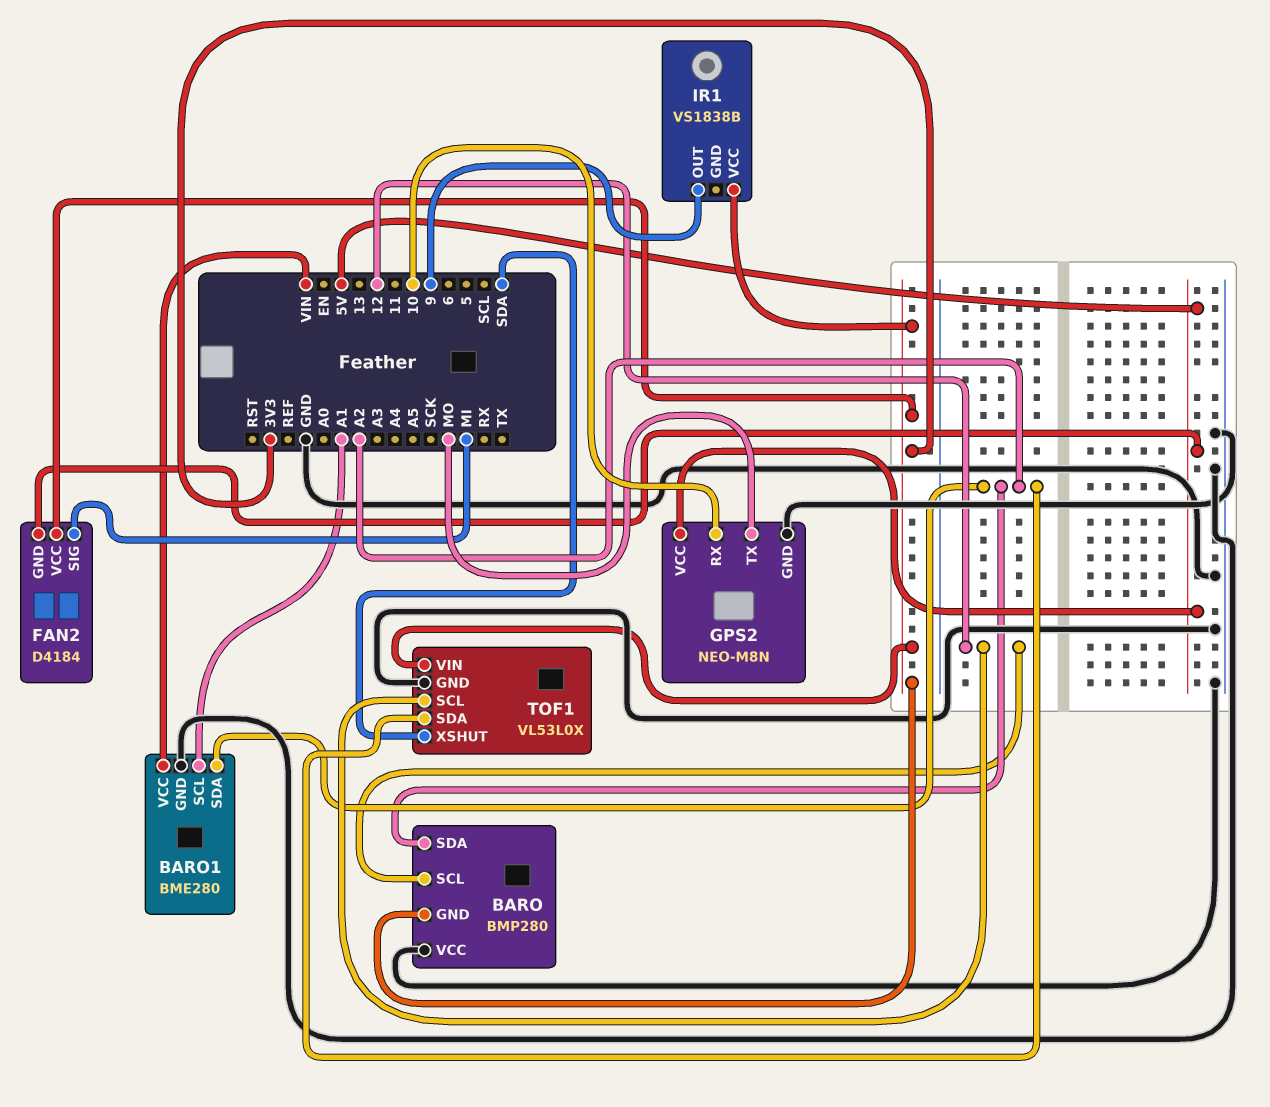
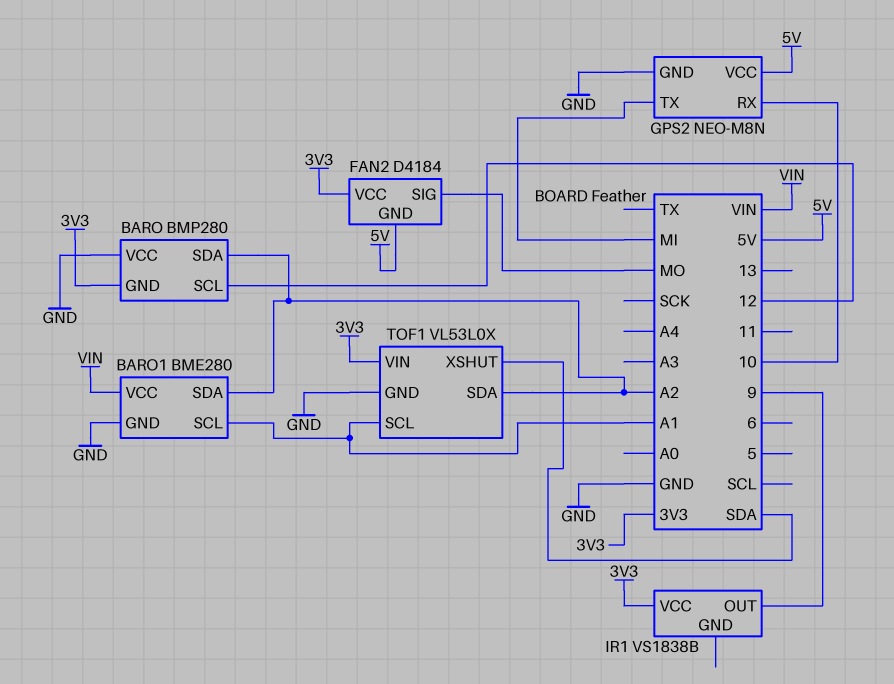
FAN2 pin SIG: MI -> MO
GPS2 pin TX: MO -> MI
TOF1 pin SCL: 12 -> A1

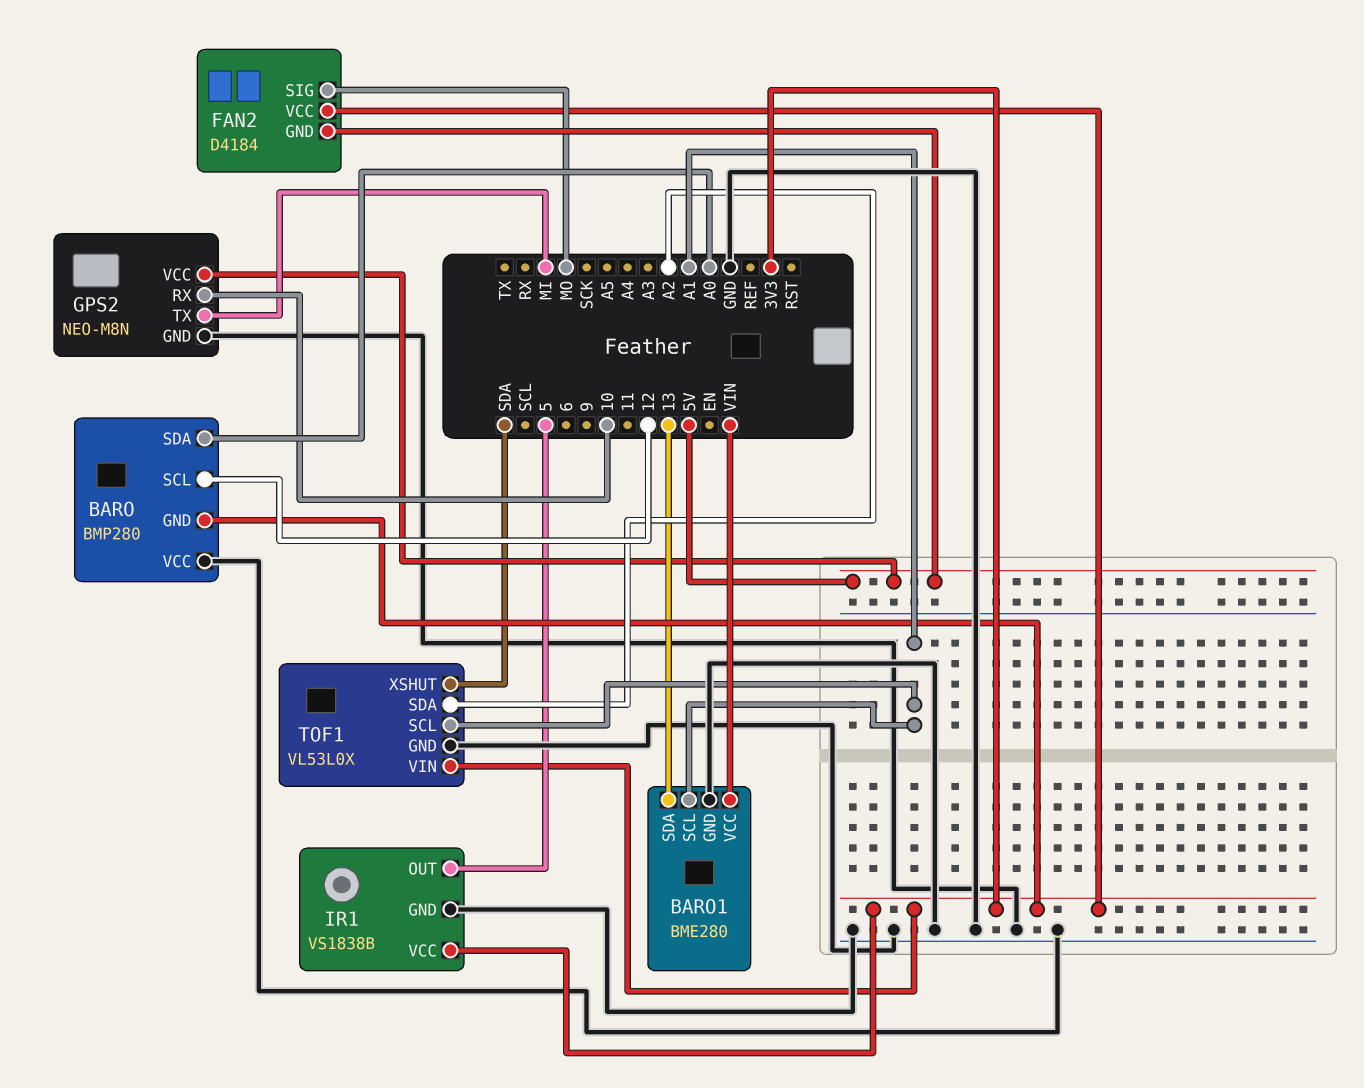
BARO pin SDA: A2 -> A0
BARO1 pin SDA: A2 -> 13
IR1 pin GND: none -> GND
IR1 pin OUT: 9 -> 5

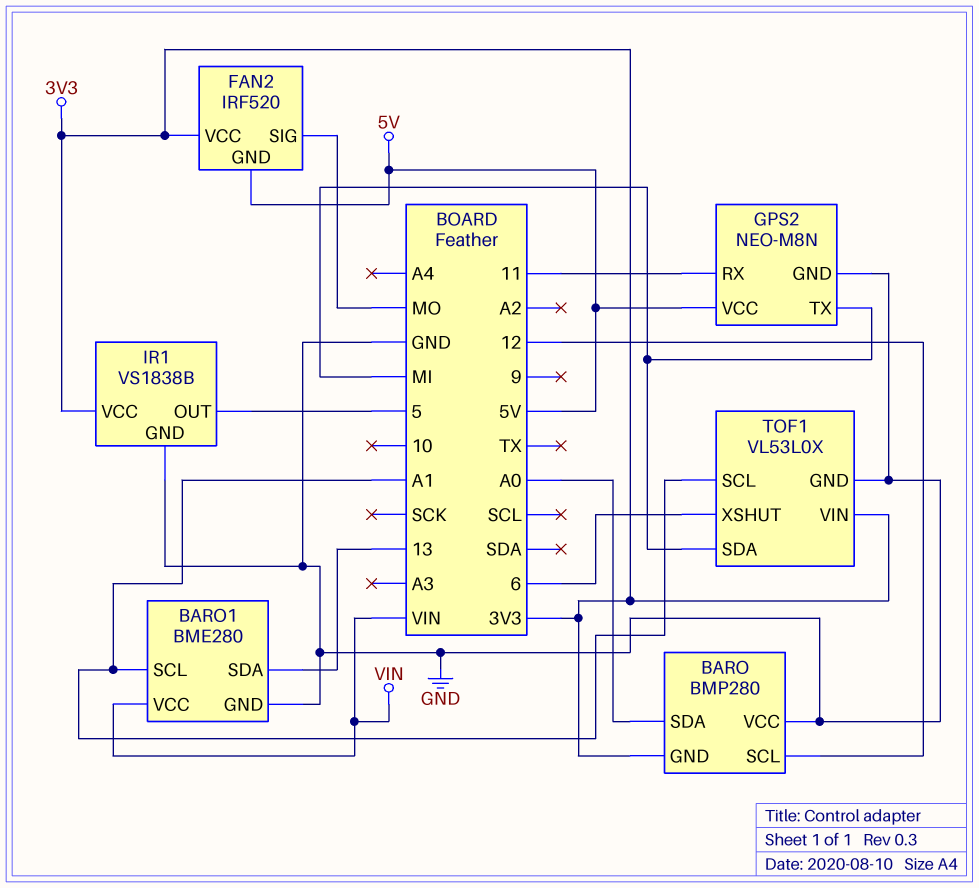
FAN2: D4184 -> IRF520
GPS2 pin RX: 10 -> 11
TOF1 pin SDA: A2 -> MI
TOF1 pin XSHUT: SDA -> 6

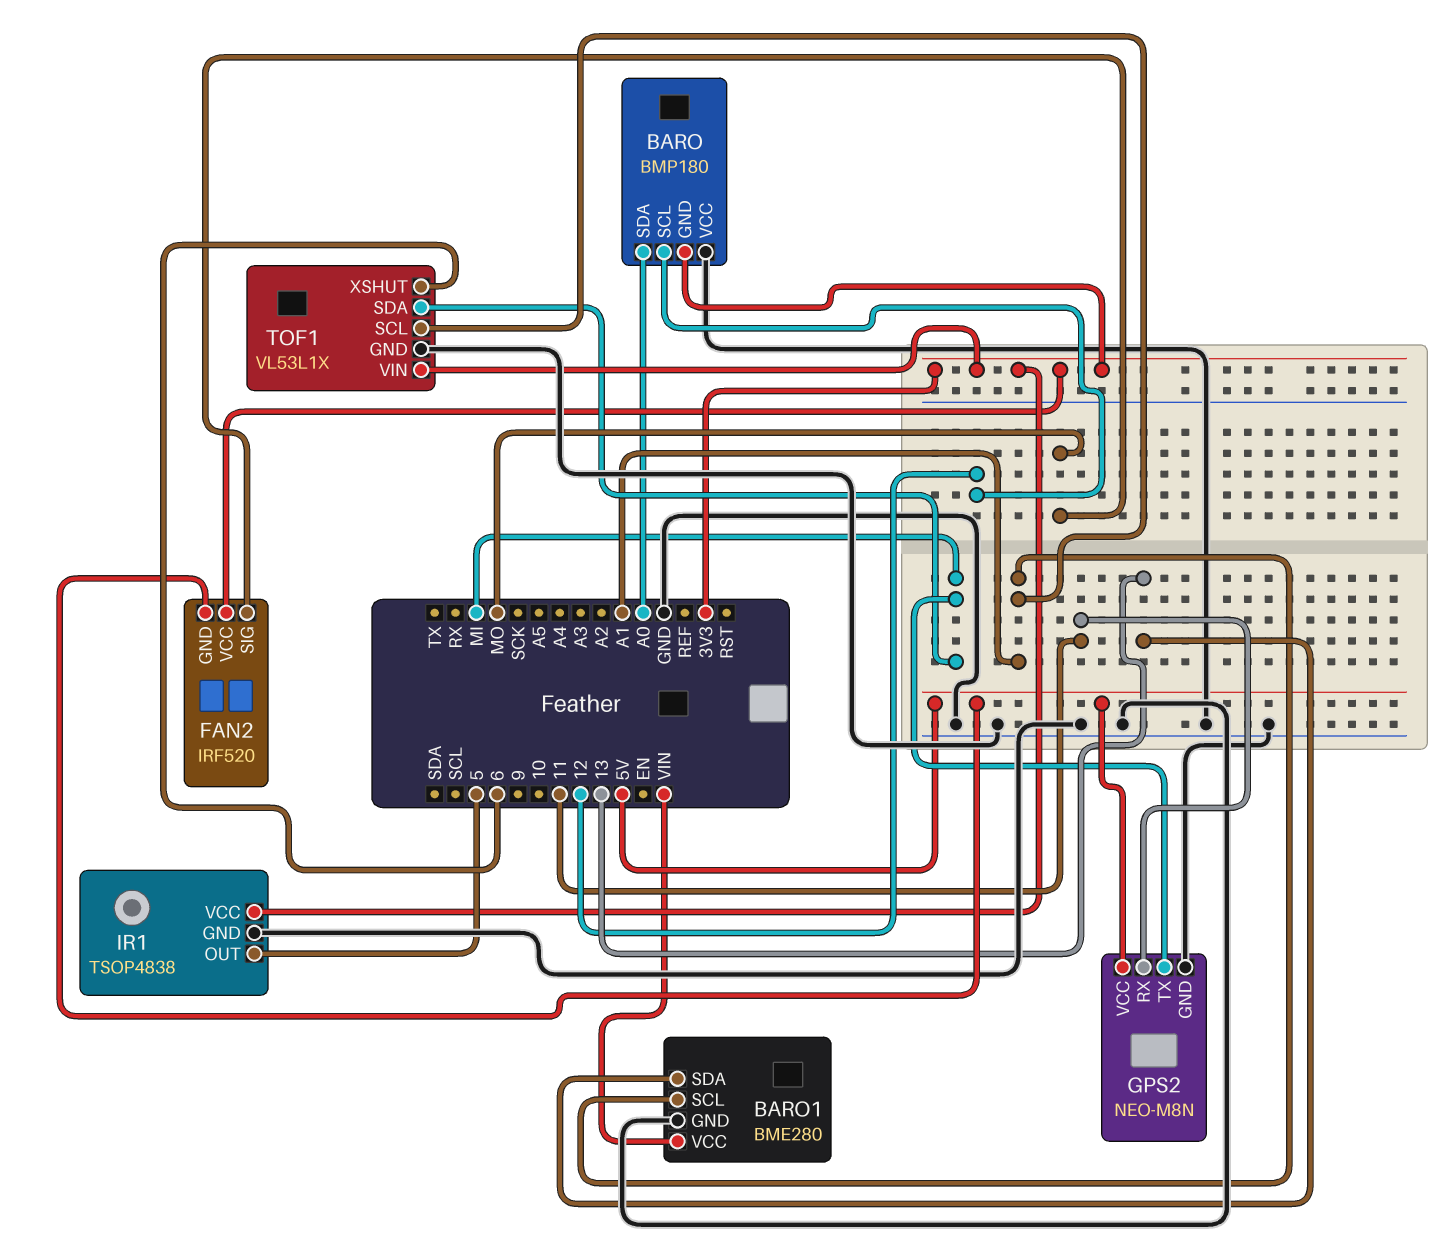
BARO: BMP280 -> BMP180
IR1: VS1838B -> TSOP4838
TOF1: VL53L0X -> VL53L1X

